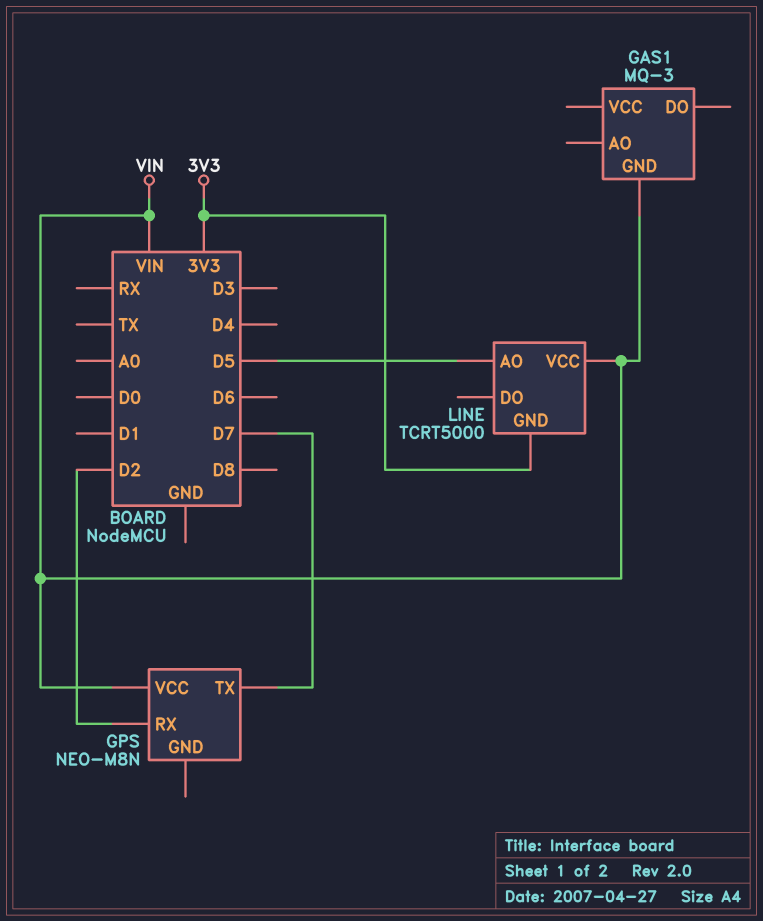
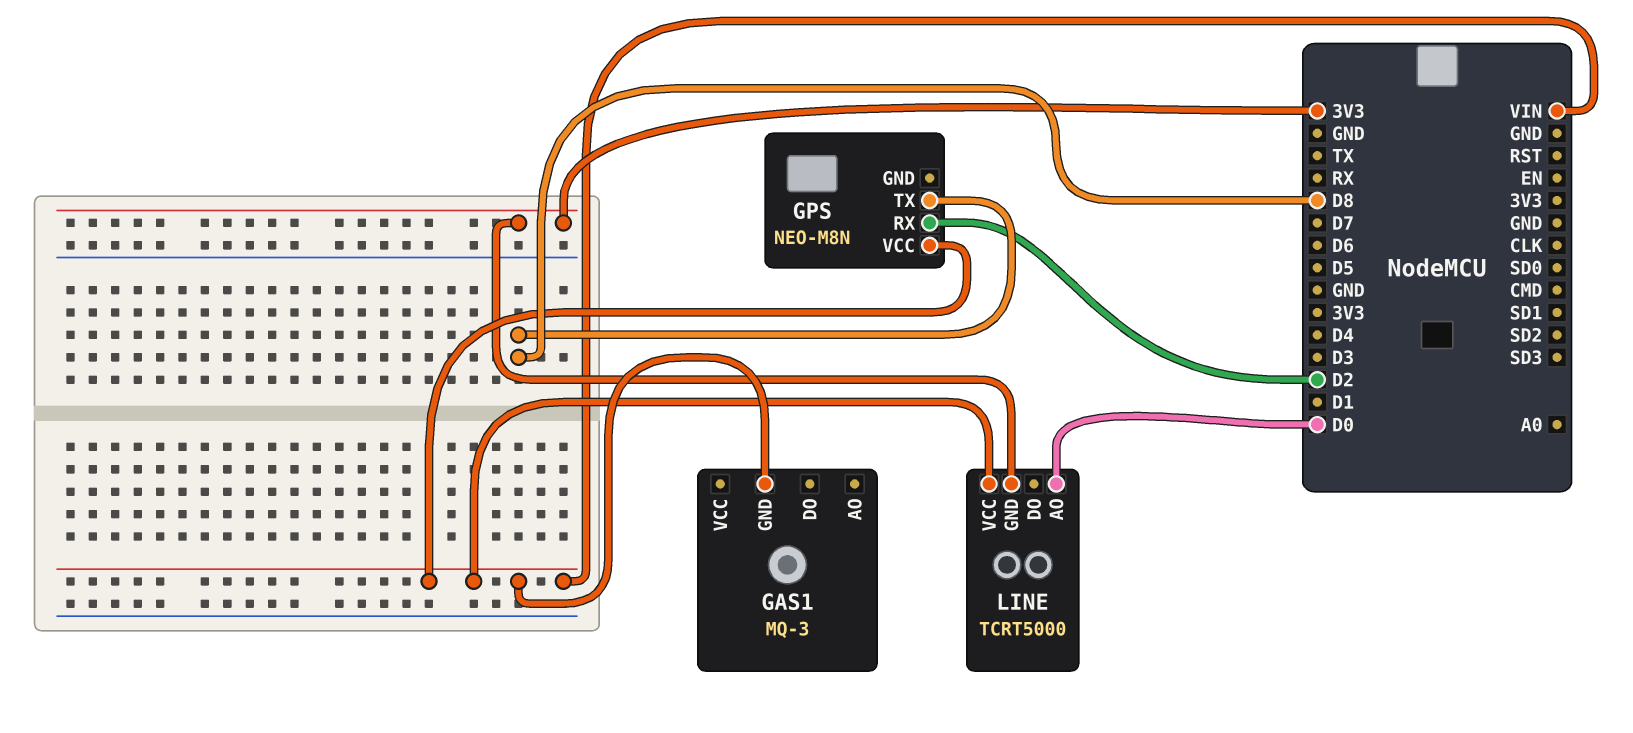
GPS pin TX: D7 -> D8
LINE pin AO: D5 -> D0

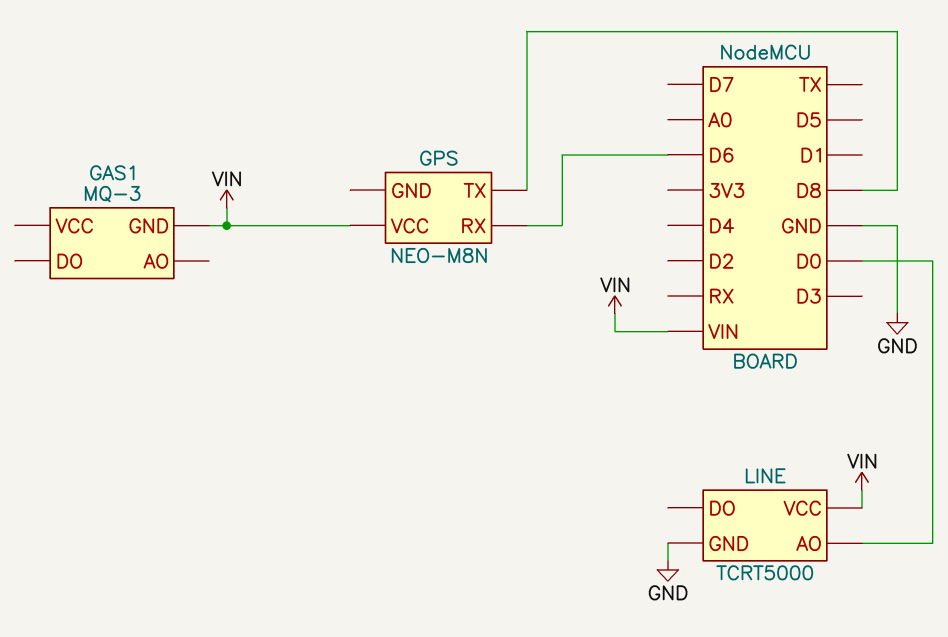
GPS pin RX: D2 -> D6
LINE pin GND: 3V3 -> GND

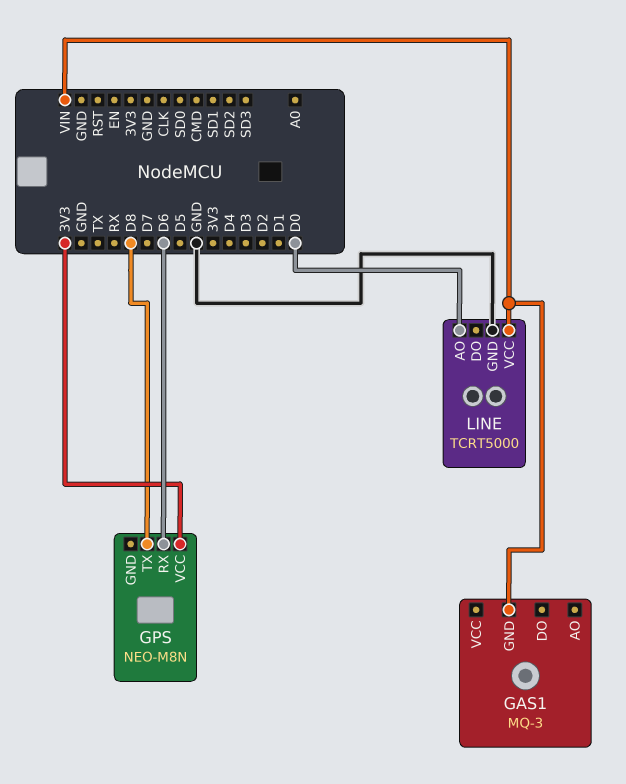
GPS pin VCC: VIN -> 3V3

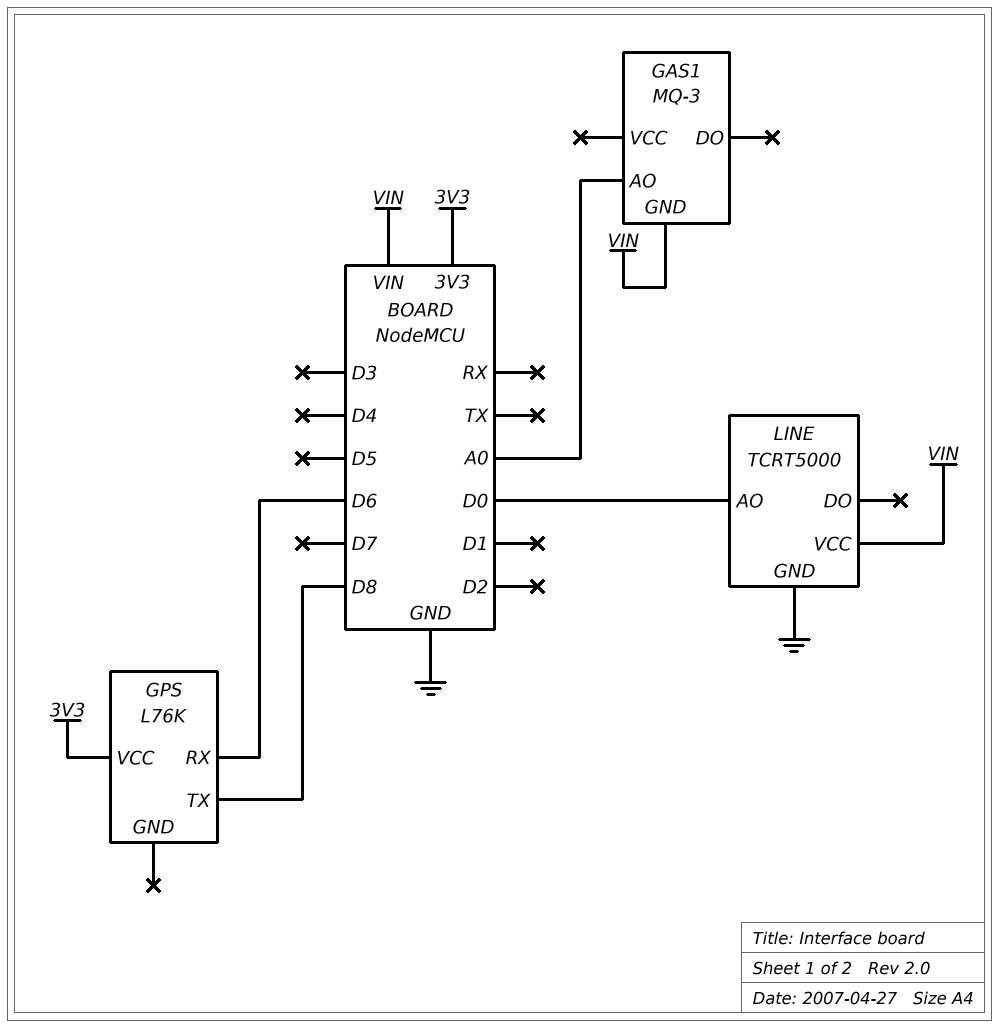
GAS1 pin AO: none -> A0
GPS: NEO-M8N -> L76K

